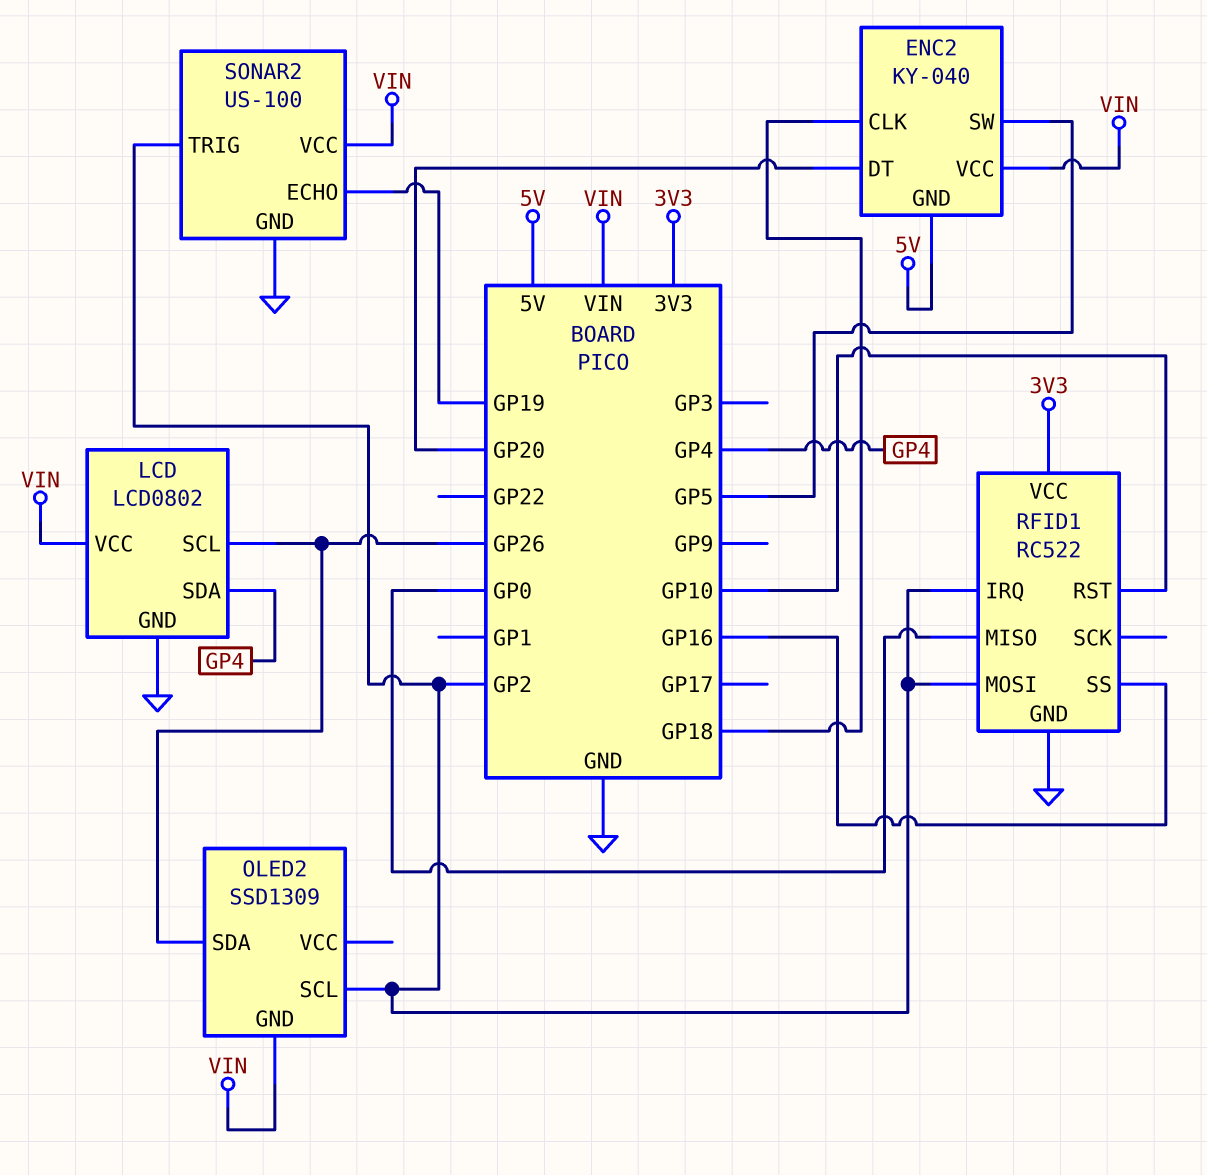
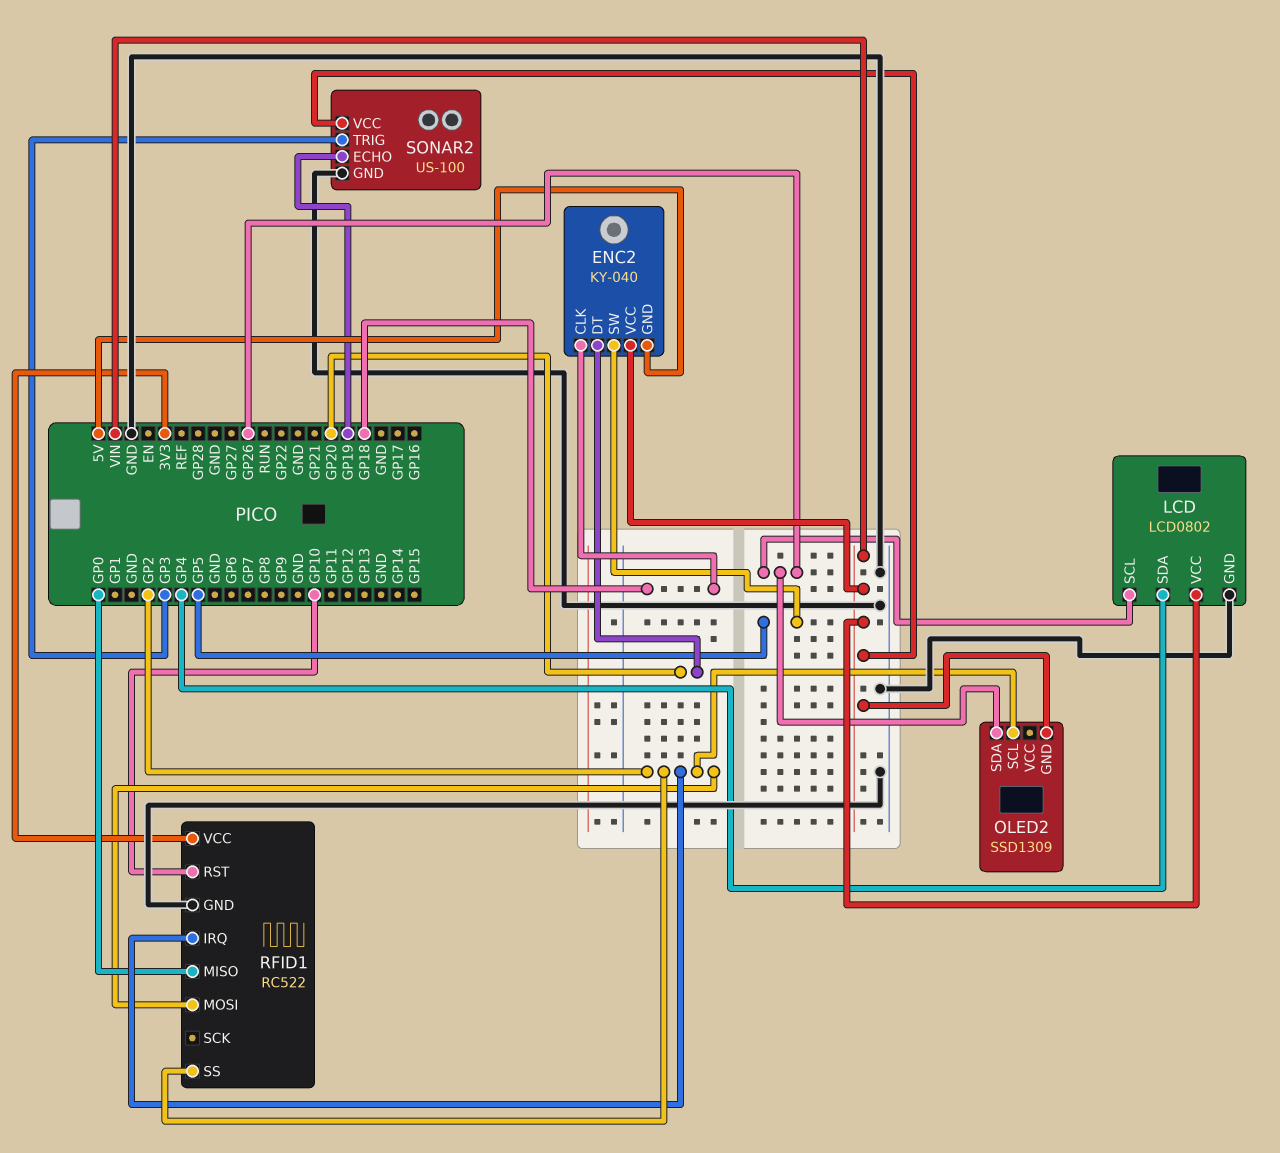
RFID1 pin SS: GP16 -> GP2
SONAR2 pin TRIG: GP2 -> GP3

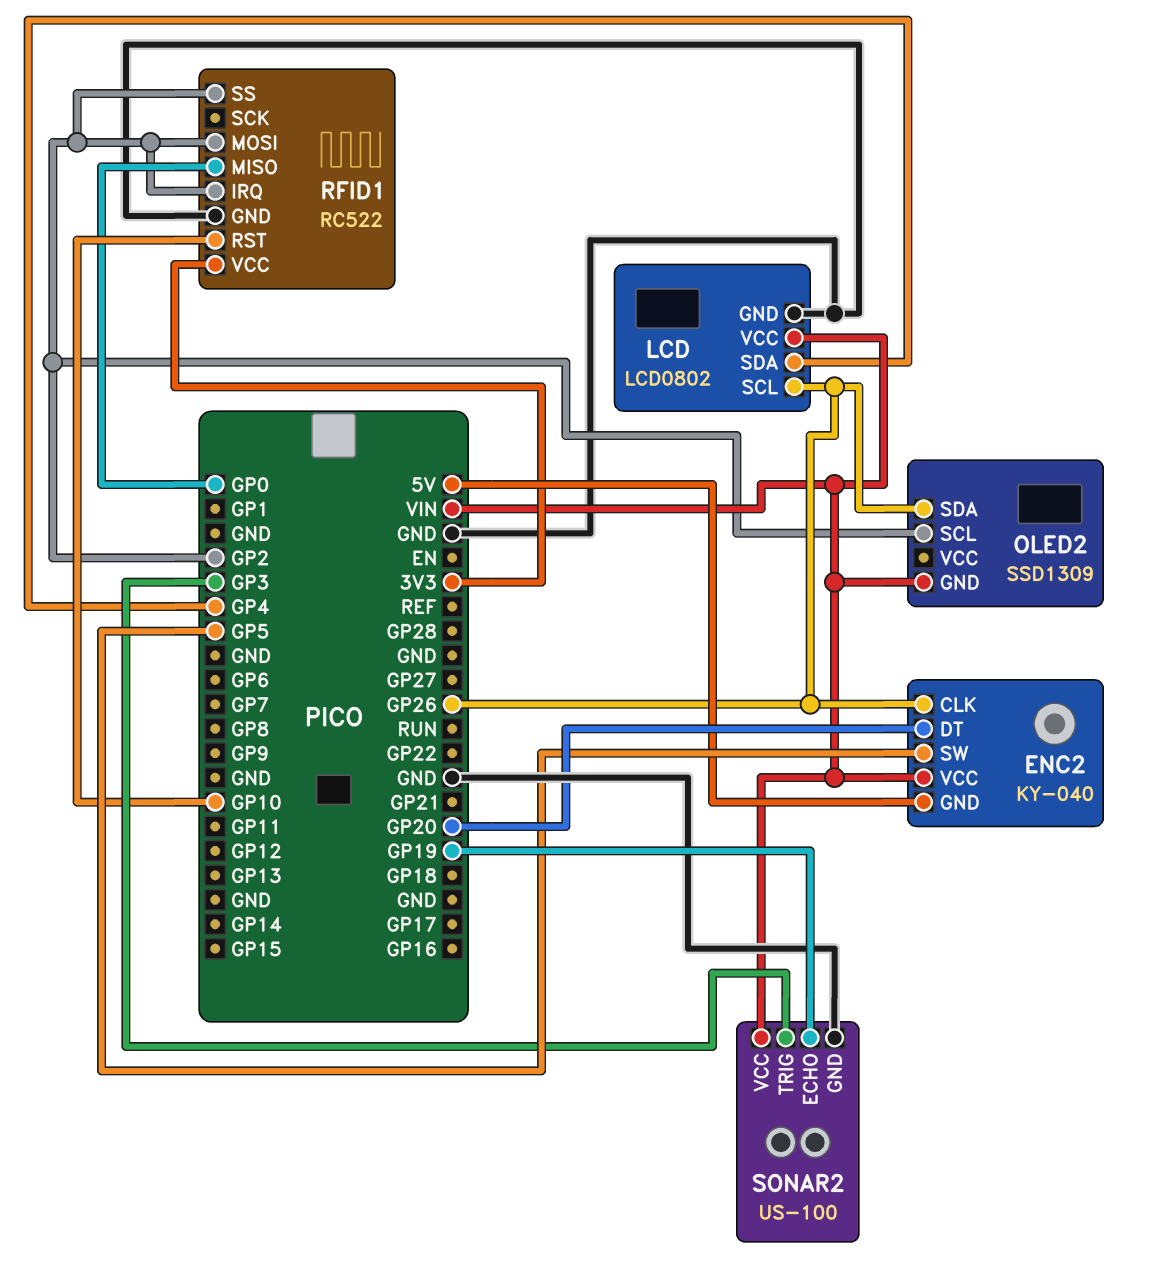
ENC2 pin CLK: GP18 -> GP26

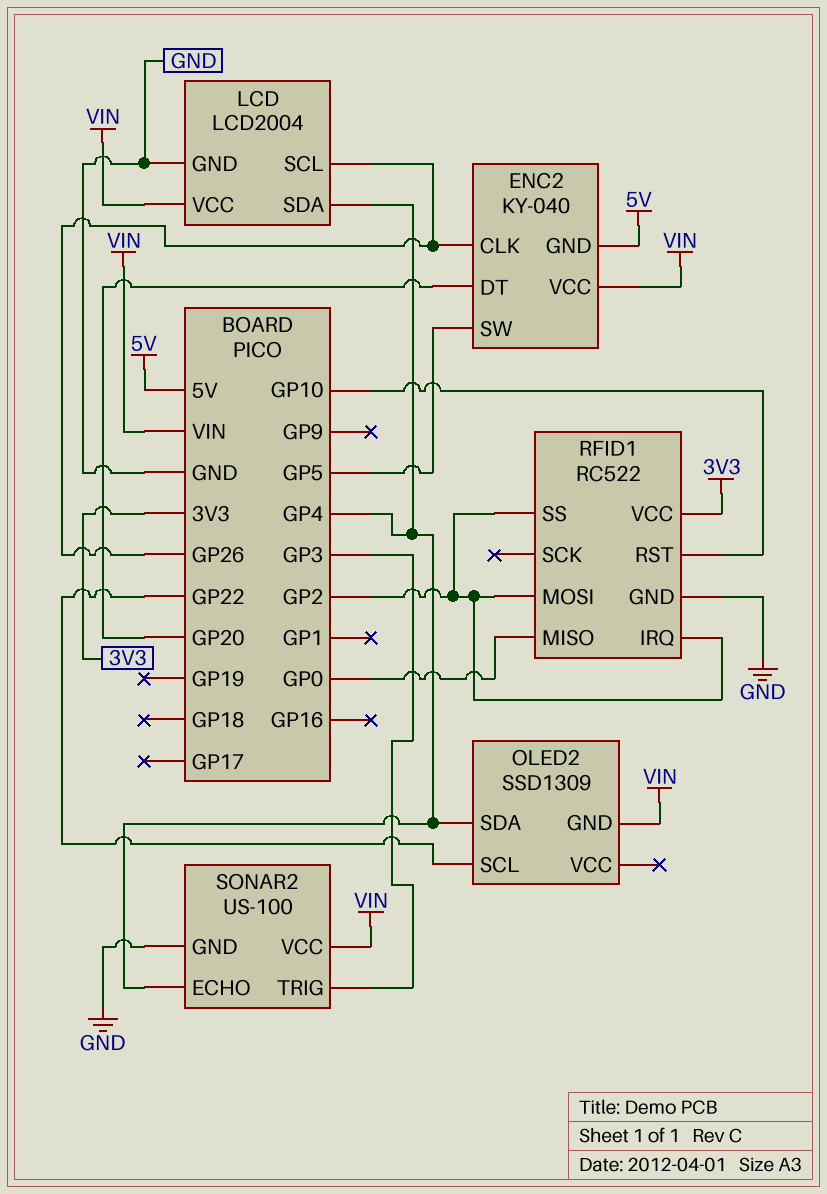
LCD: LCD0802 -> LCD2004
OLED2 pin SCL: GP2 -> GP22
OLED2 pin SDA: GP26 -> GP4
SONAR2 pin ECHO: GP19 -> GP4

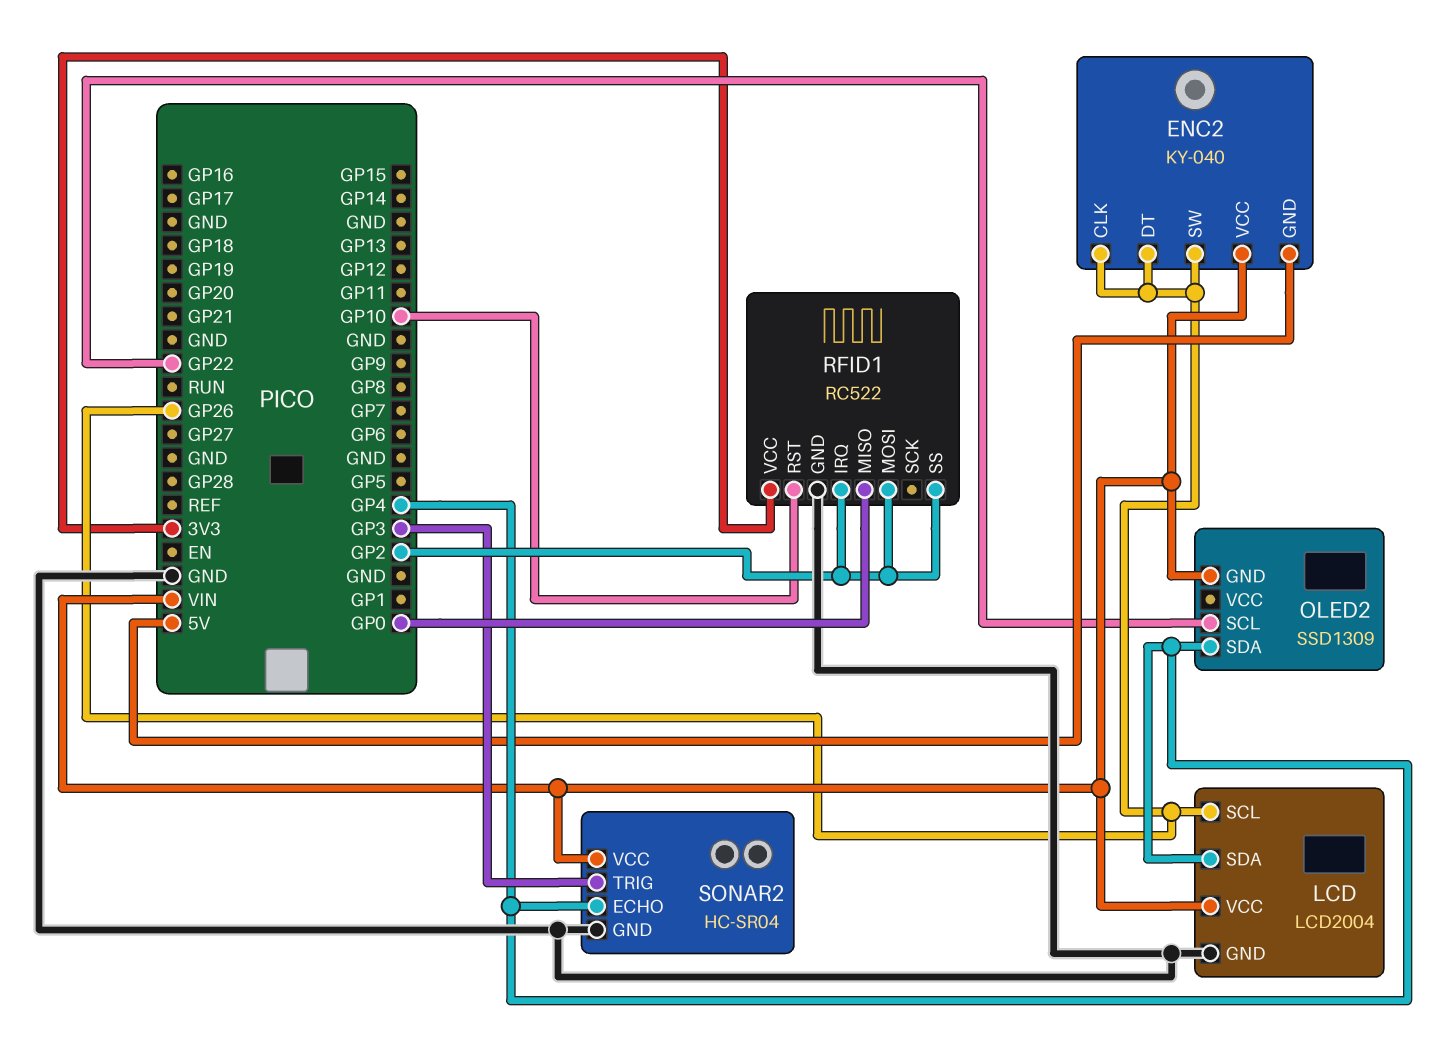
ENC2 pin DT: GP20 -> GP26
ENC2 pin SW: GP5 -> GP26
SONAR2: US-100 -> HC-SR04

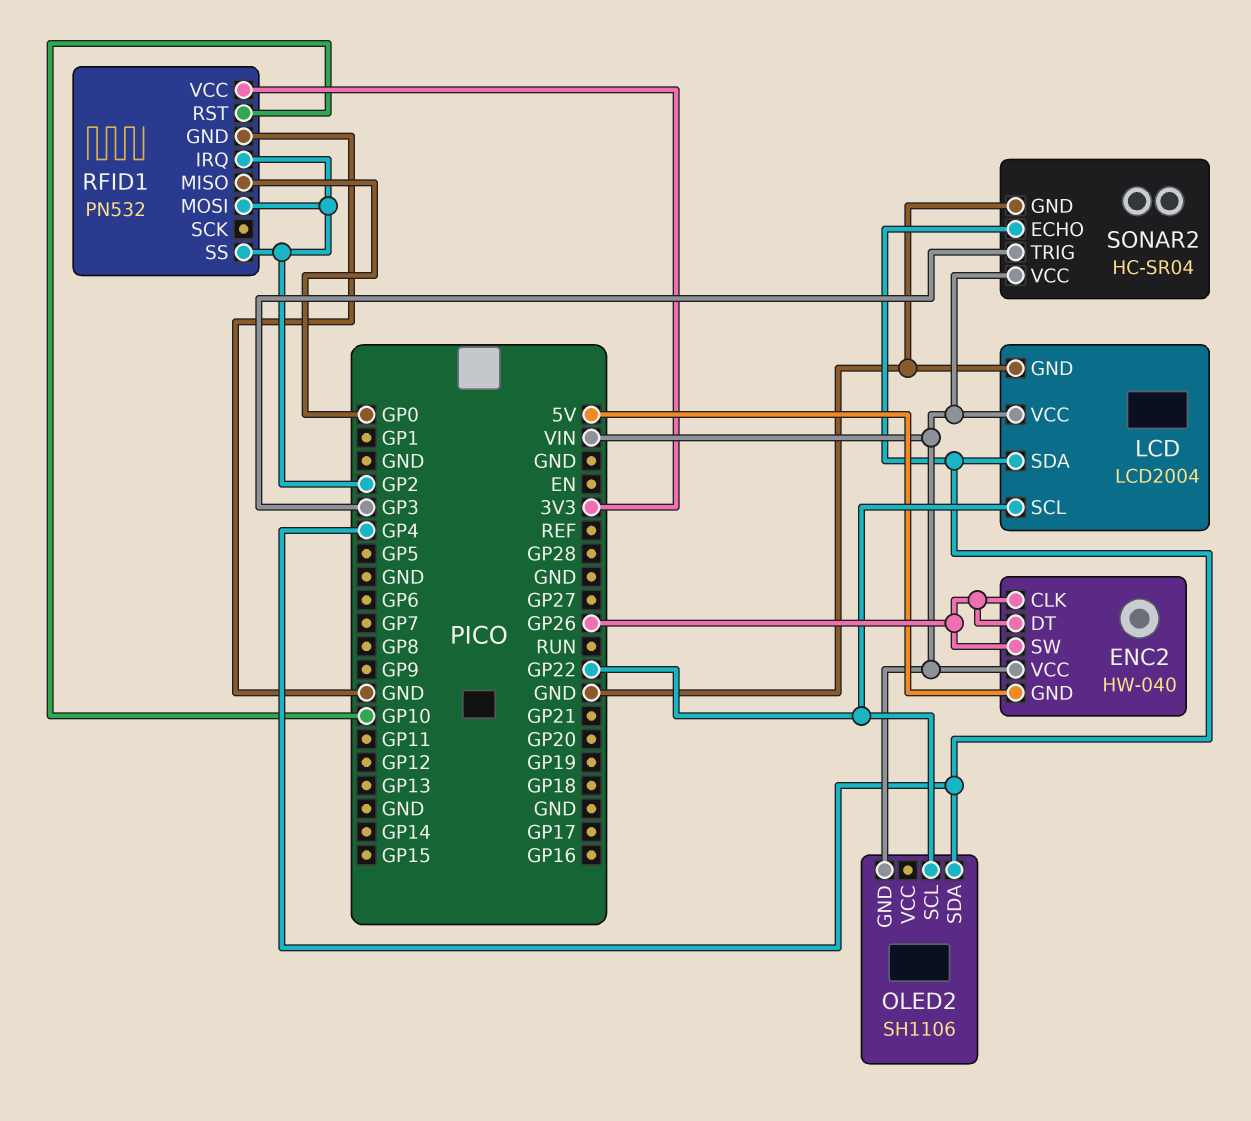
ENC2: KY-040 -> HW-040
LCD pin SCL: GP26 -> GP22
OLED2: SSD1309 -> SH1106
RFID1: RC522 -> PN532

